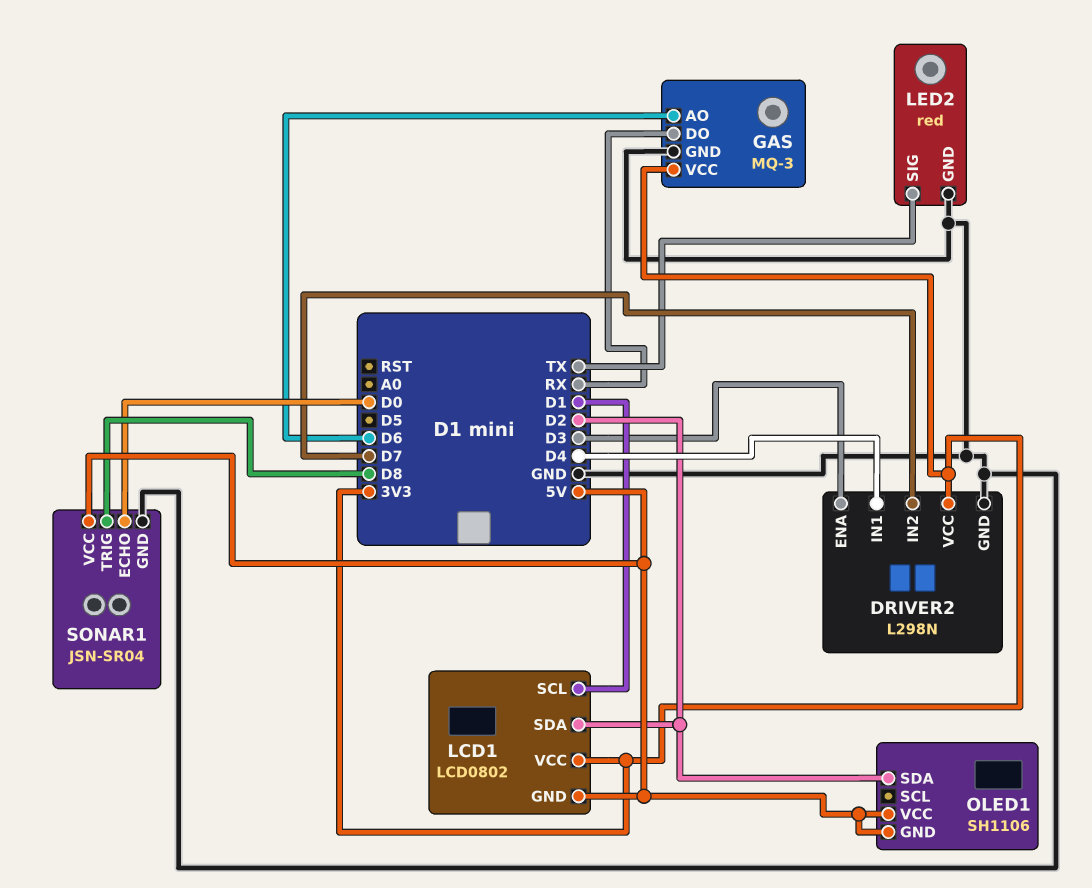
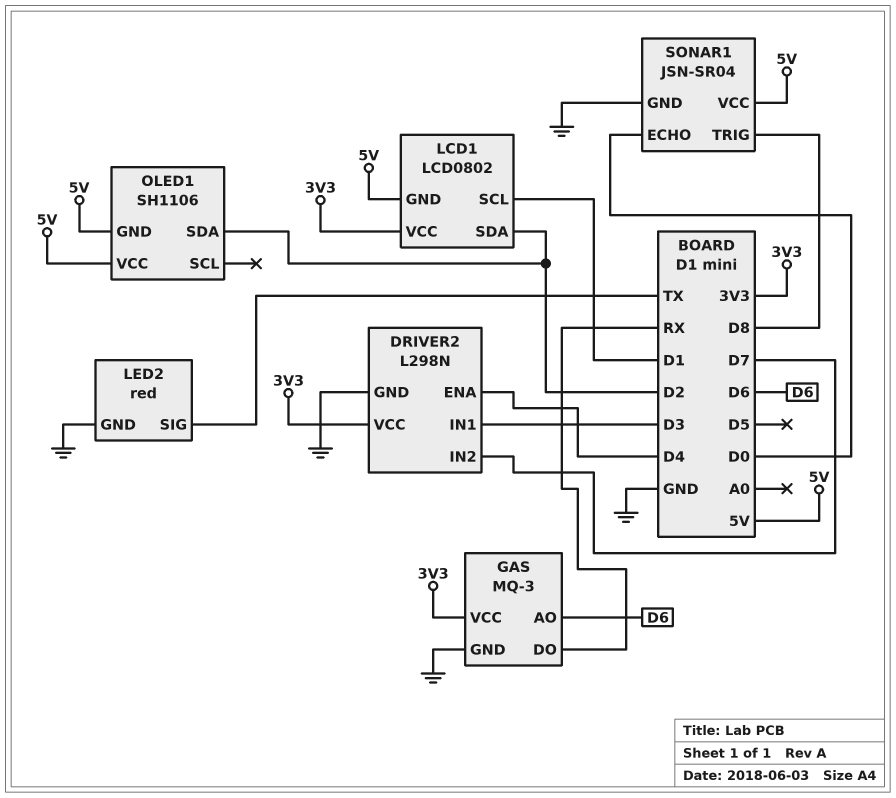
DRIVER2 pin ENA: D3 -> D4
DRIVER2 pin IN1: D4 -> D3

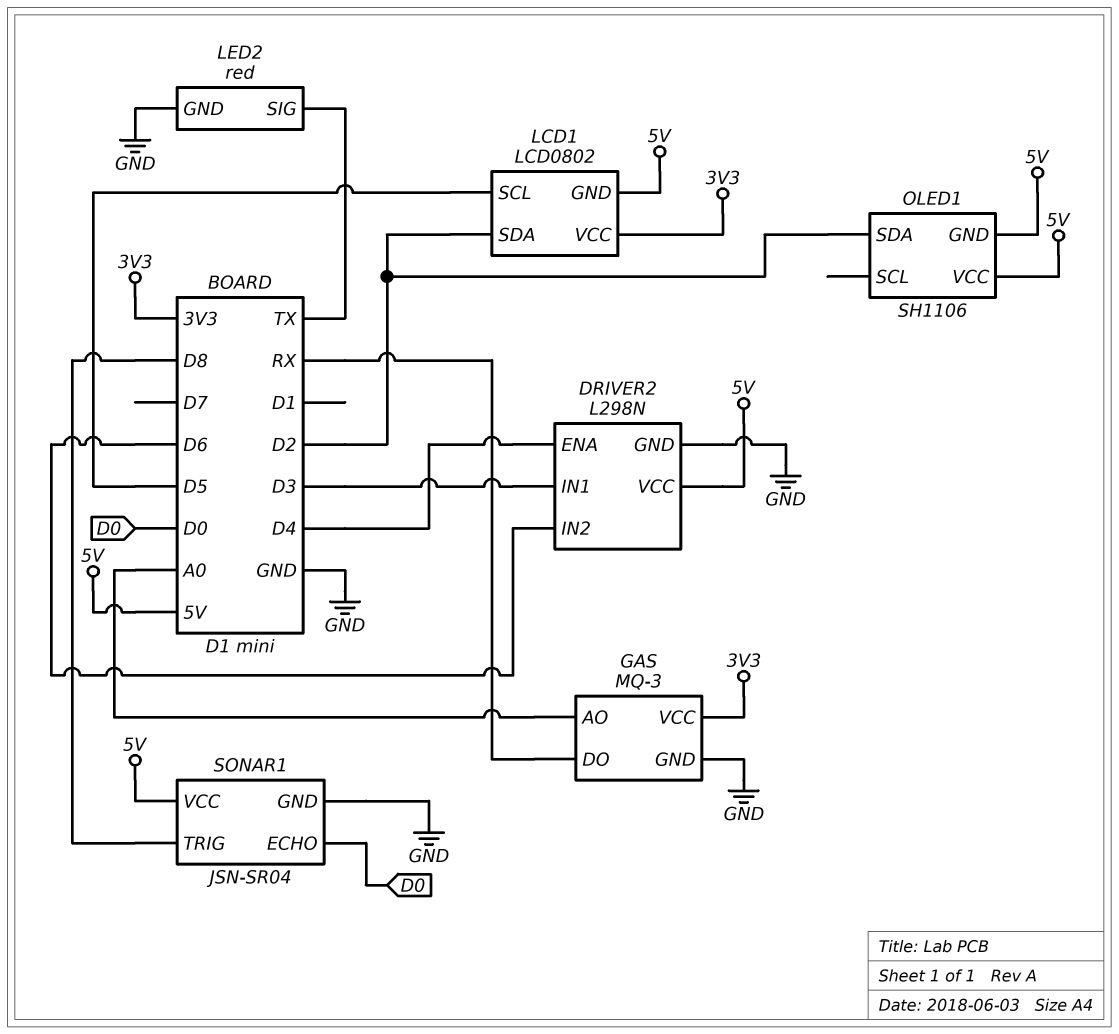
DRIVER2 pin IN2: D7 -> D6
DRIVER2 pin VCC: 3V3 -> 5V
GAS pin AO: D6 -> A0
LCD1 pin SCL: D1 -> D5

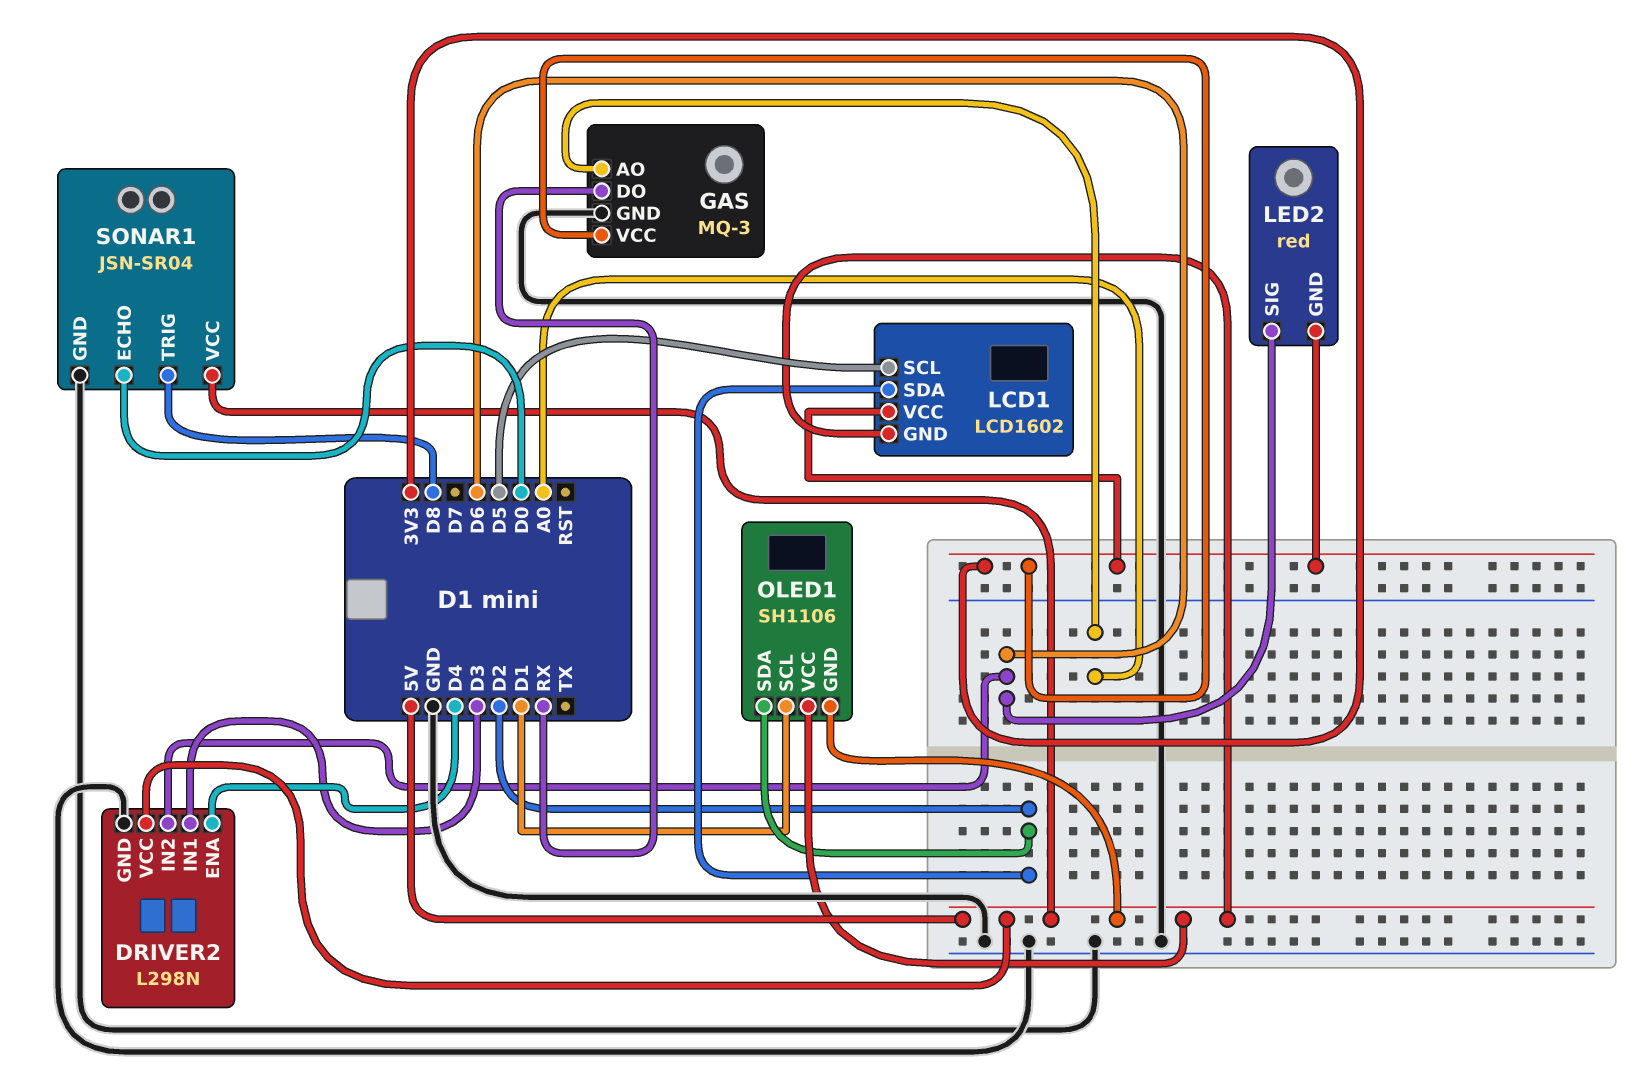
LCD1: LCD0802 -> LCD1602
LED2 pin GND: GND -> 3V3
LED2 pin SIG: TX -> D6
OLED1 pin SCL: none -> D1

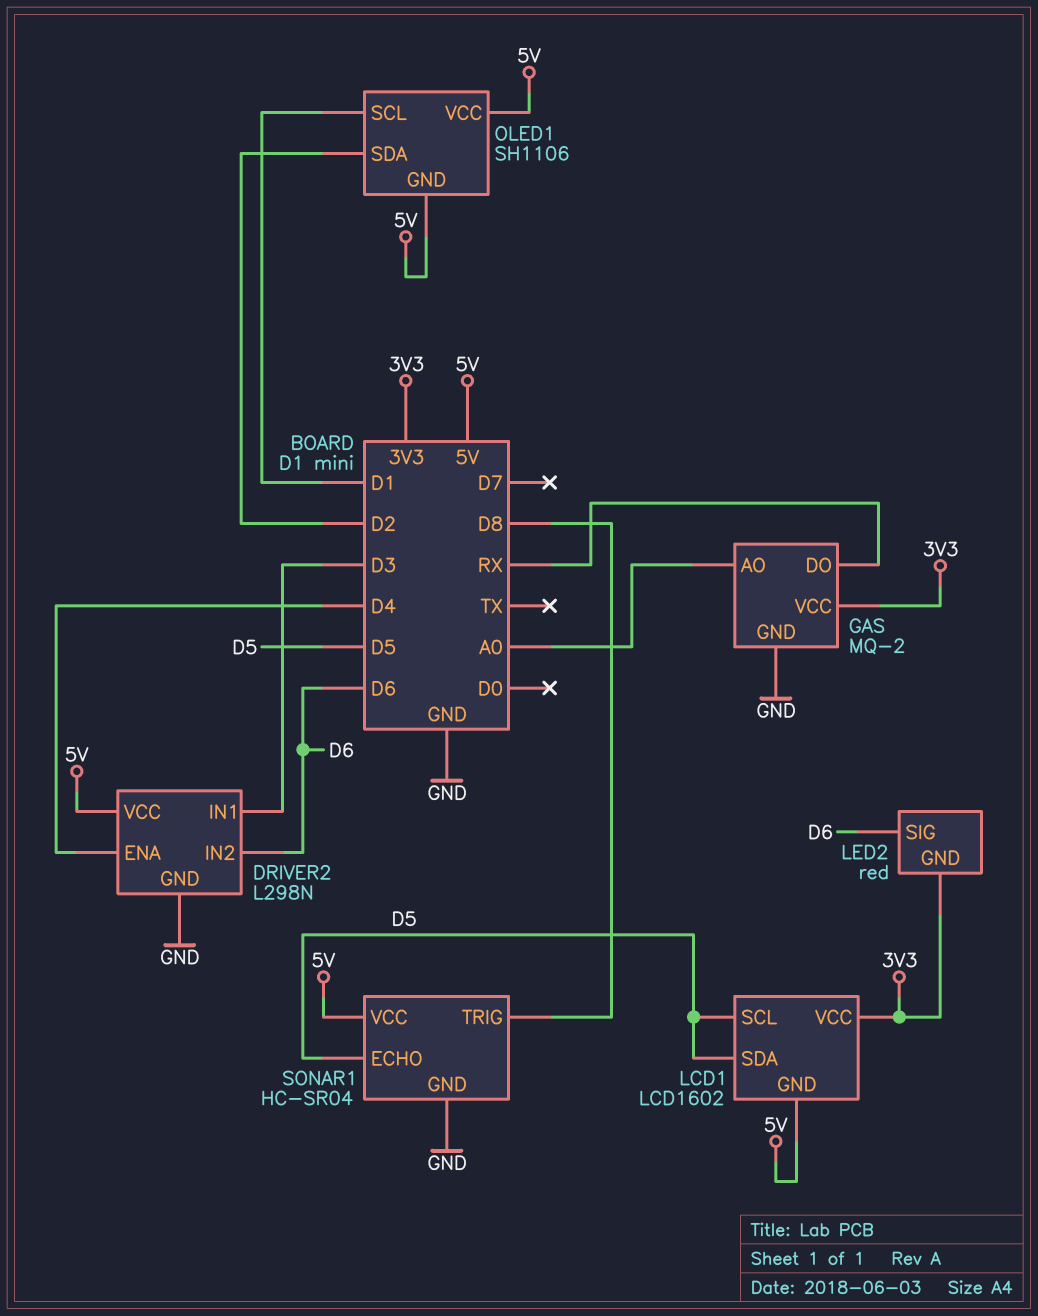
GAS: MQ-3 -> MQ-2
LCD1 pin SDA: D2 -> D5
SONAR1: JSN-SR04 -> HC-SR04
SONAR1 pin ECHO: D0 -> D5

